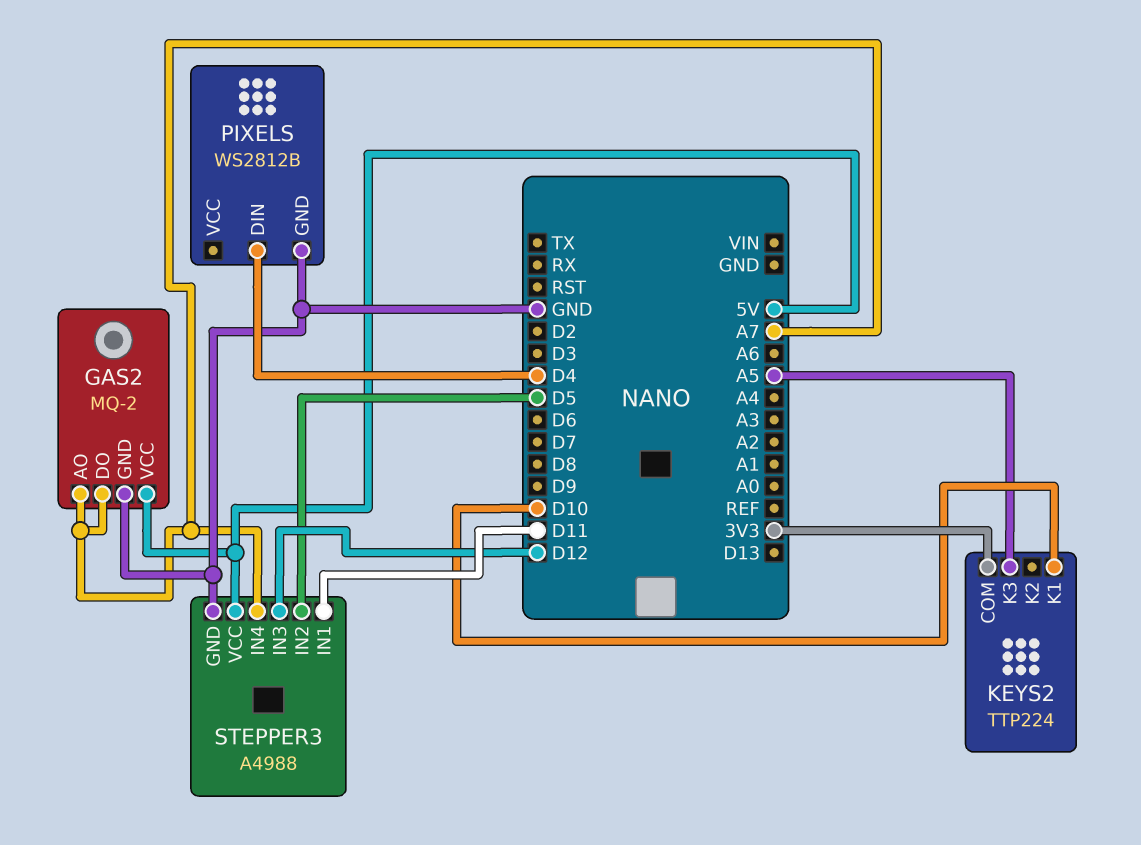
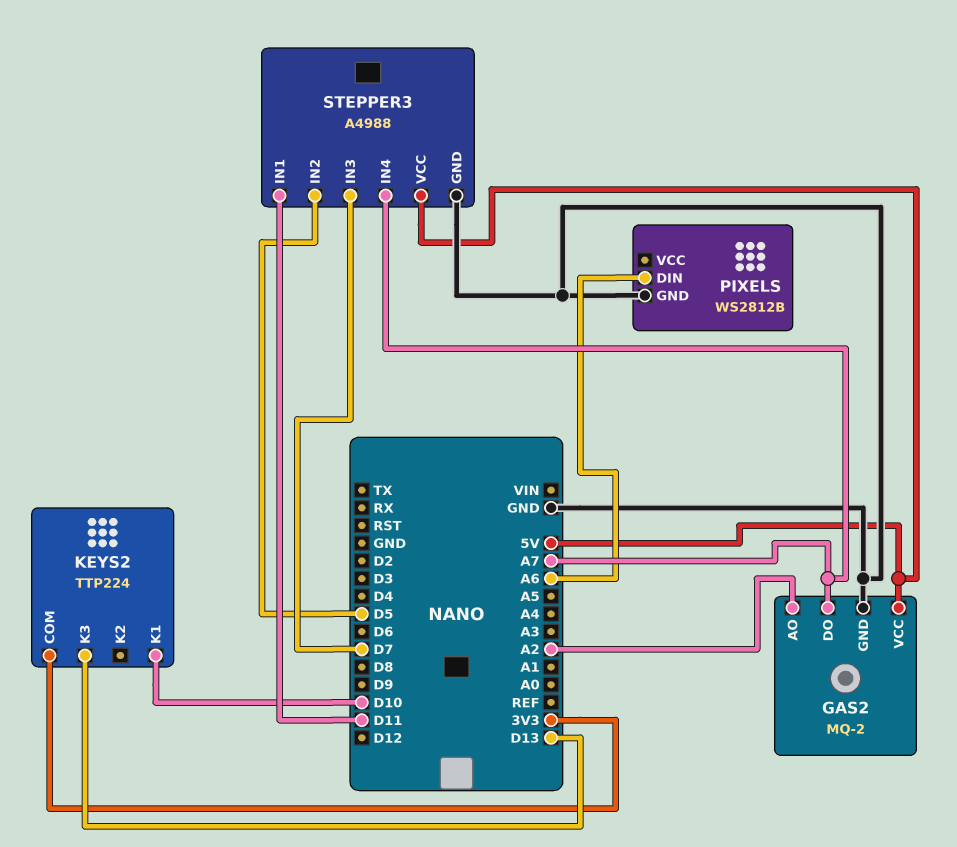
GAS2 pin AO: A7 -> A2
KEYS2 pin K3: A5 -> D13
PIXELS pin DIN: D4 -> A6
STEPPER3 pin IN3: D12 -> D7

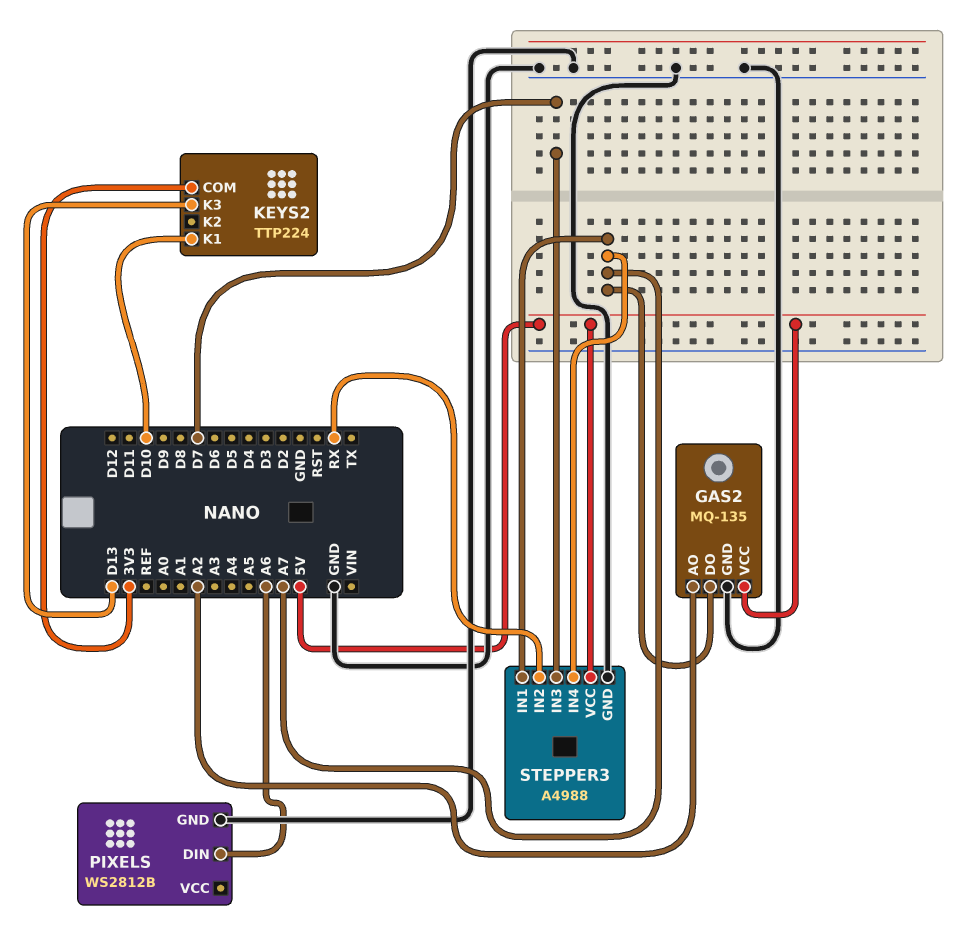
GAS2: MQ-2 -> MQ-135
STEPPER3 pin IN1: D11 -> A7
STEPPER3 pin IN2: D5 -> RX

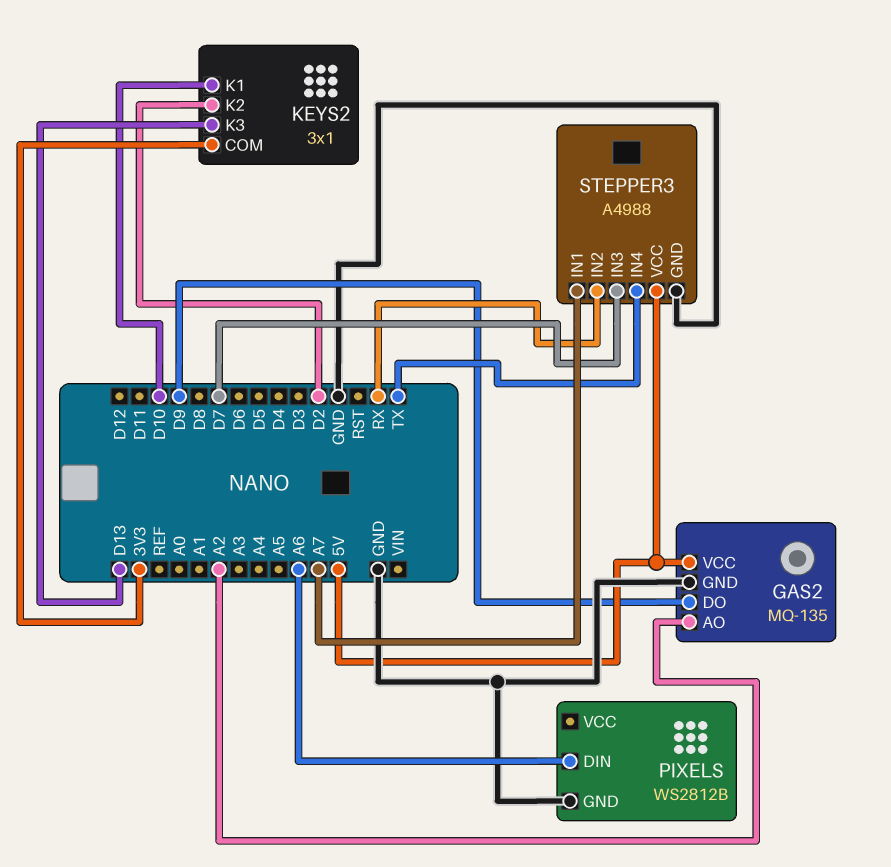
GAS2 pin DO: A7 -> D9
KEYS2: TTP224 -> 3x1
KEYS2 pin K2: none -> D2
STEPPER3 pin IN4: A7 -> TX

